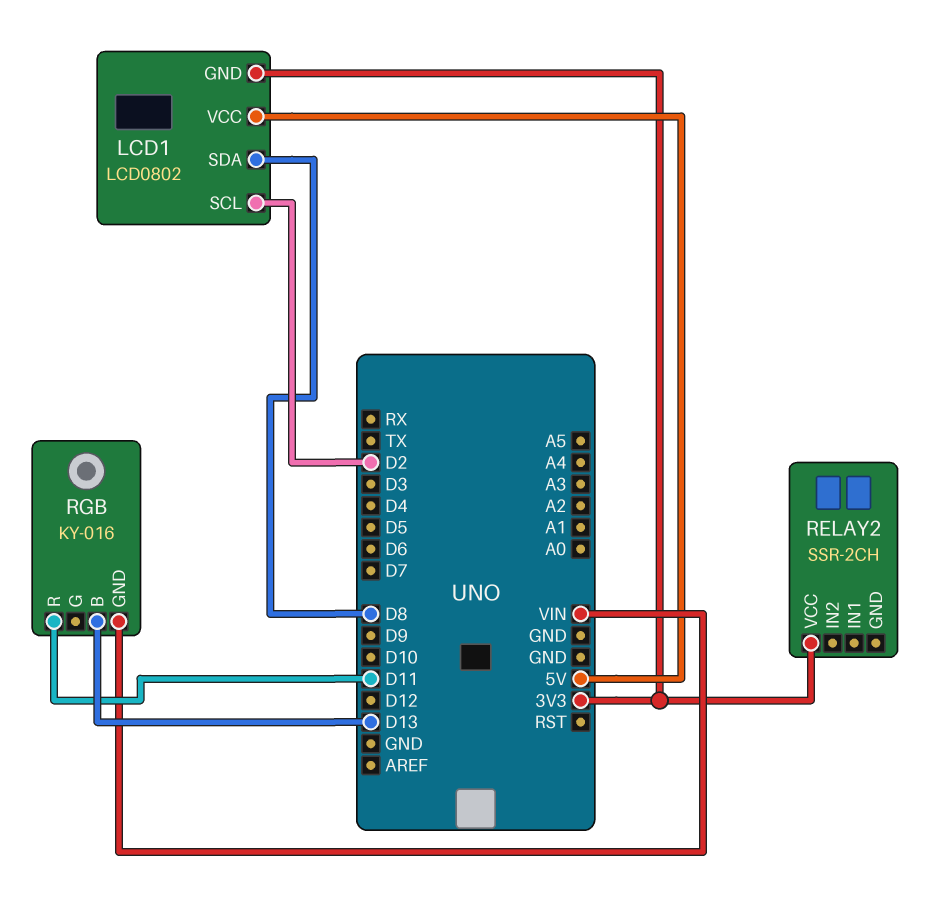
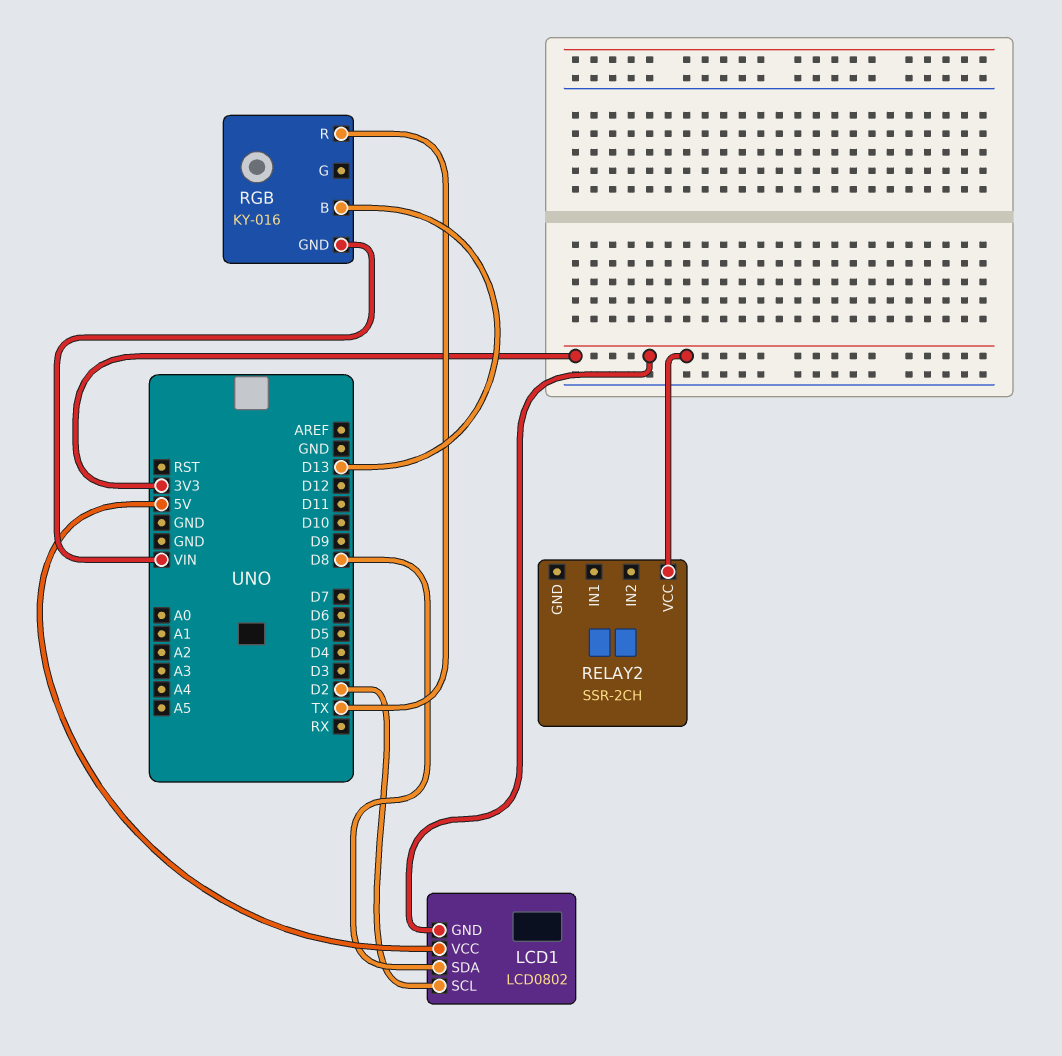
RGB pin R: D11 -> TX

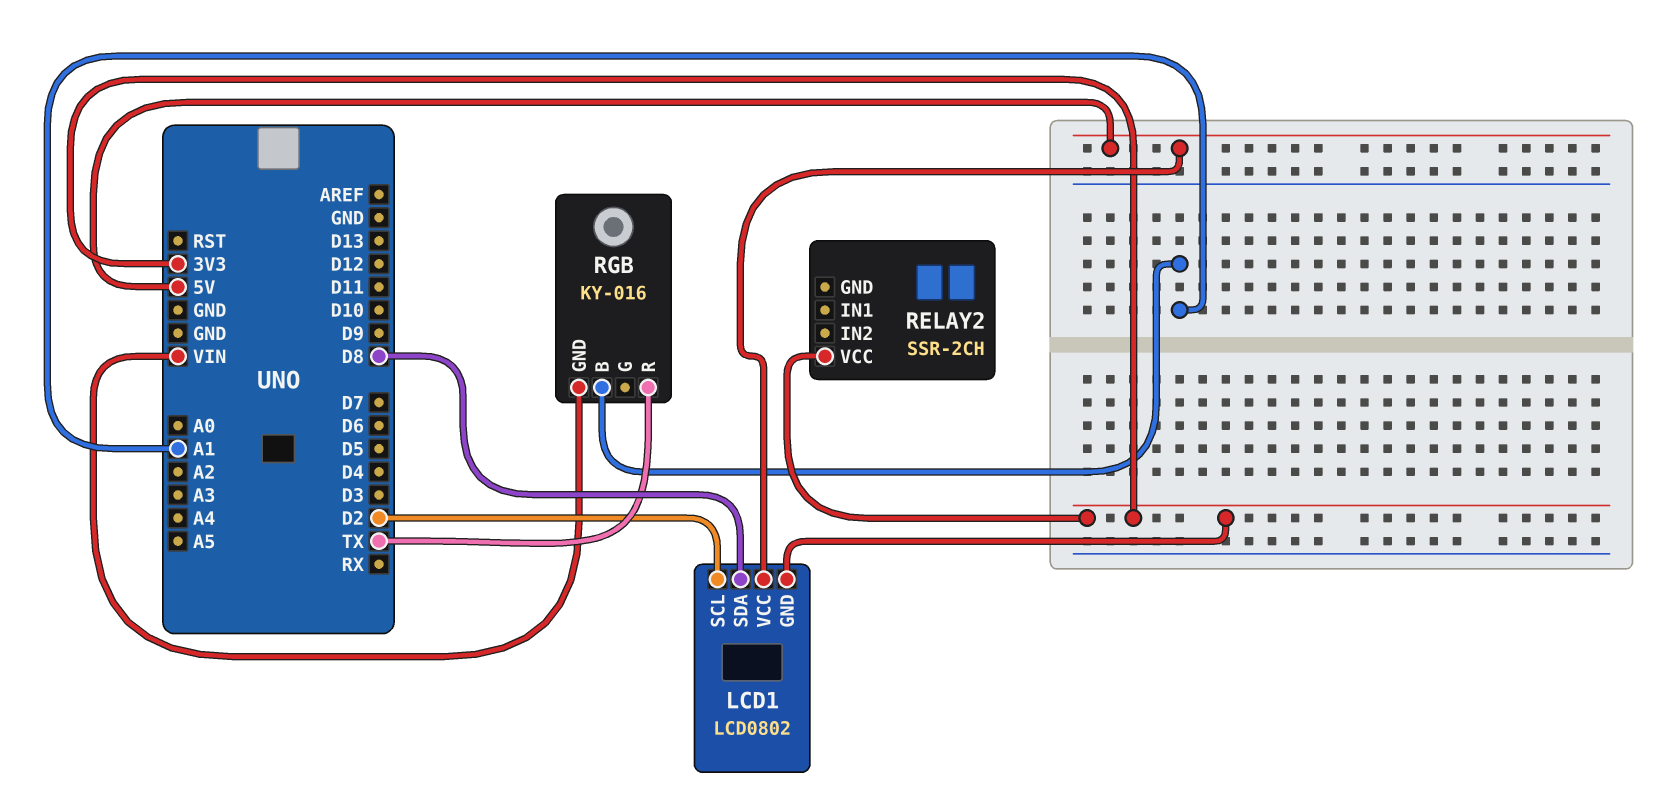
RGB pin B: D13 -> A1

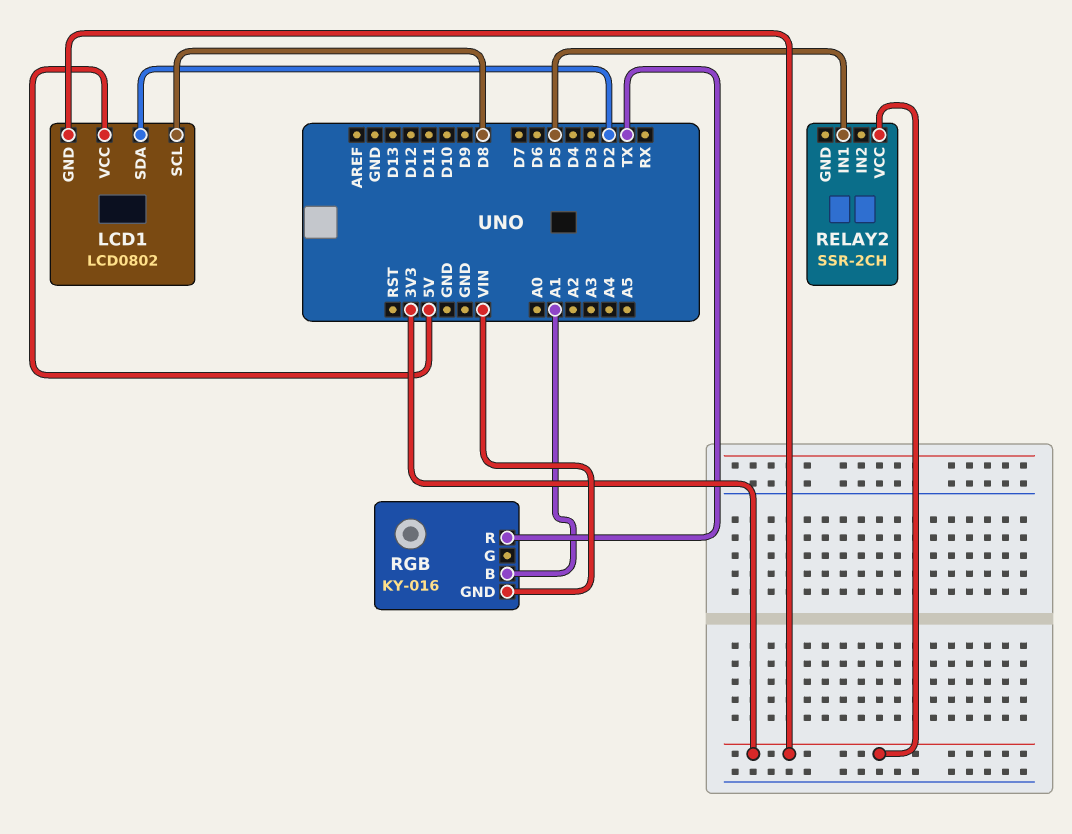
LCD1 pin SCL: D2 -> D8
LCD1 pin SDA: D8 -> D2
RELAY2 pin IN1: none -> D5

